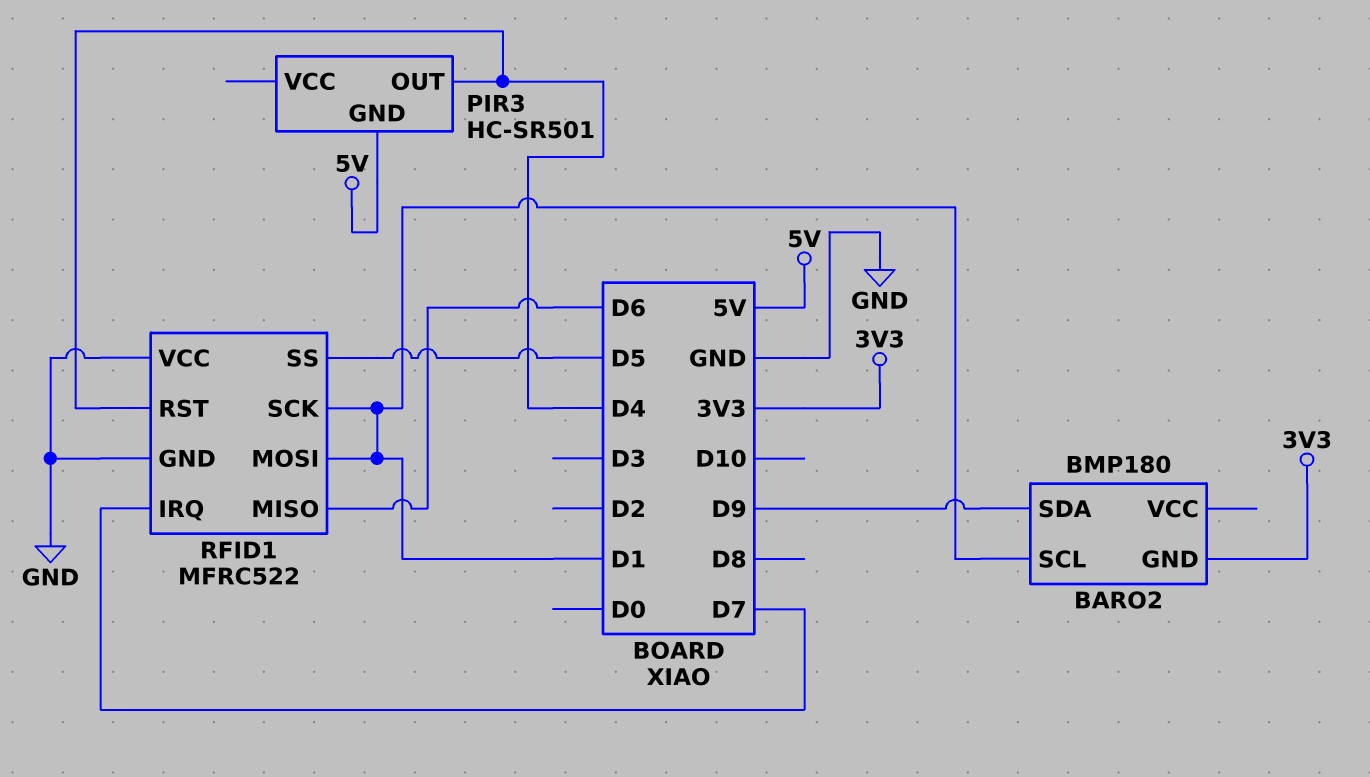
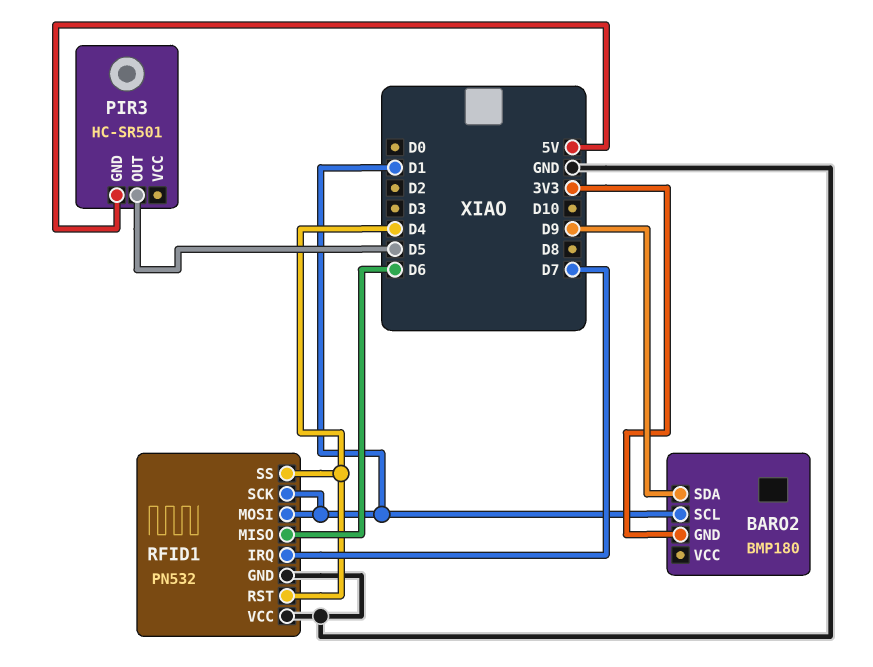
PIR3 pin OUT: D4 -> D5
RFID1: MFRC522 -> PN532
RFID1 pin SS: D5 -> D4

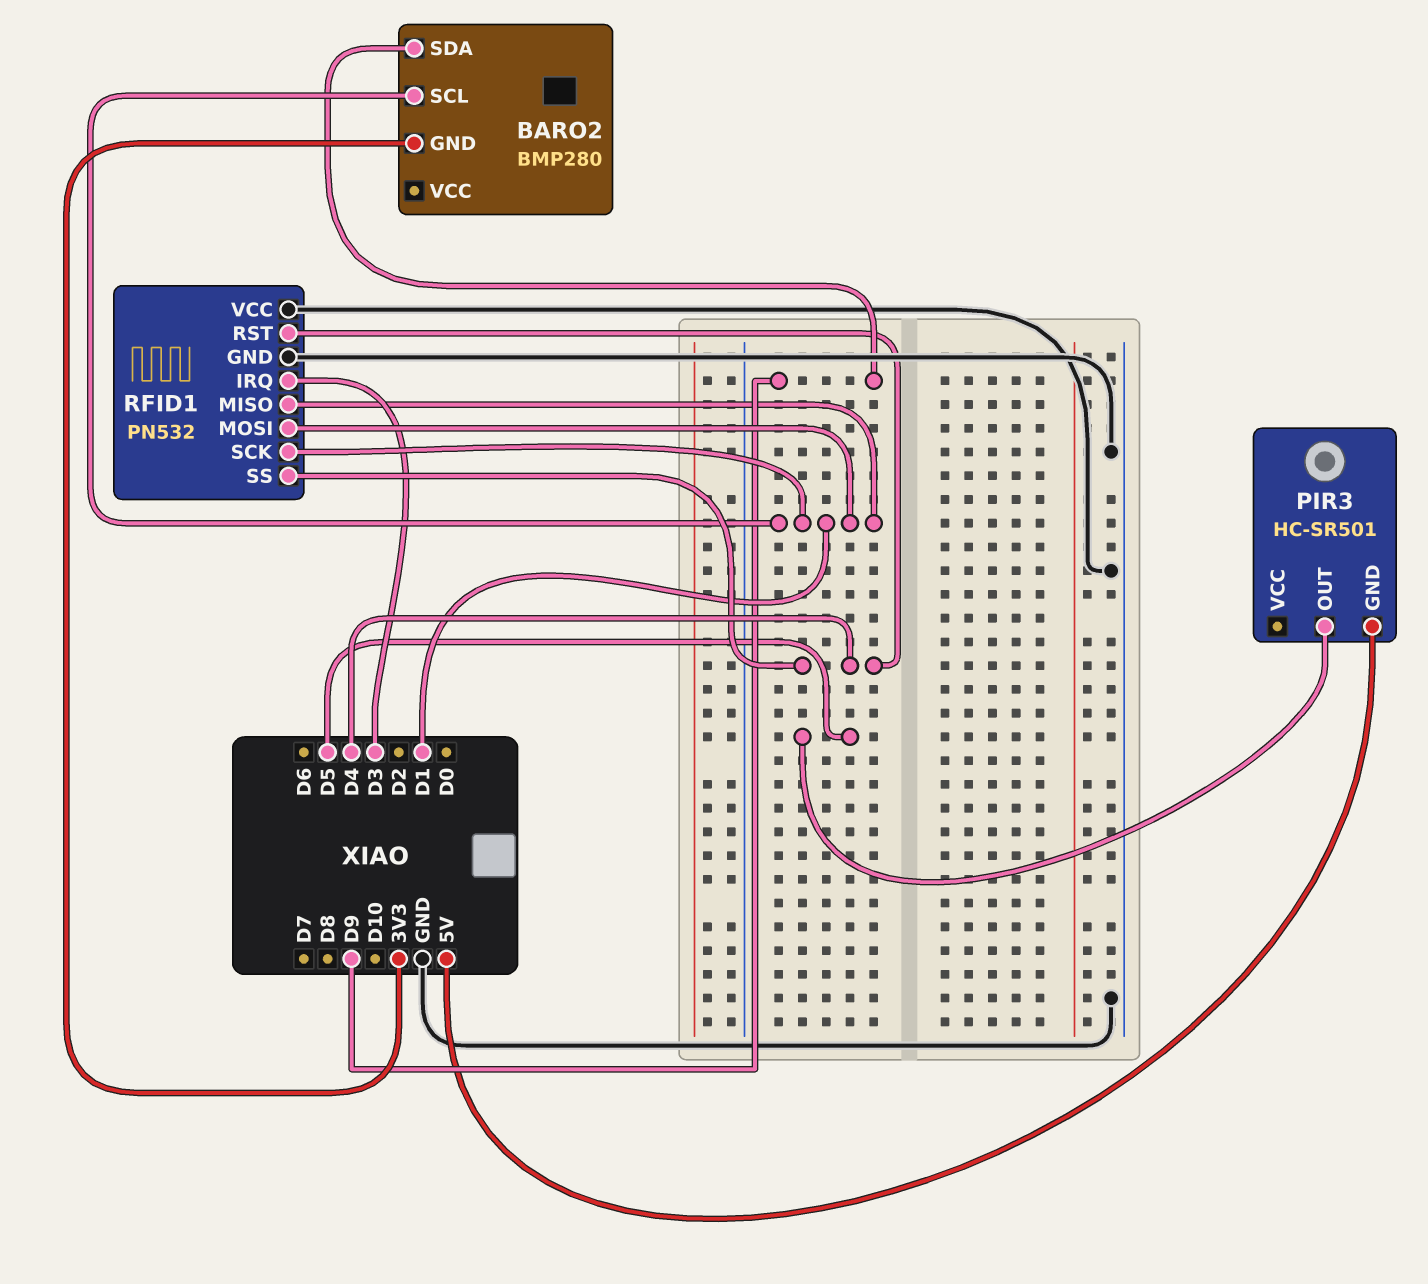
BARO2: BMP180 -> BMP280
RFID1 pin IRQ: D7 -> D3
RFID1 pin MISO: D6 -> D1

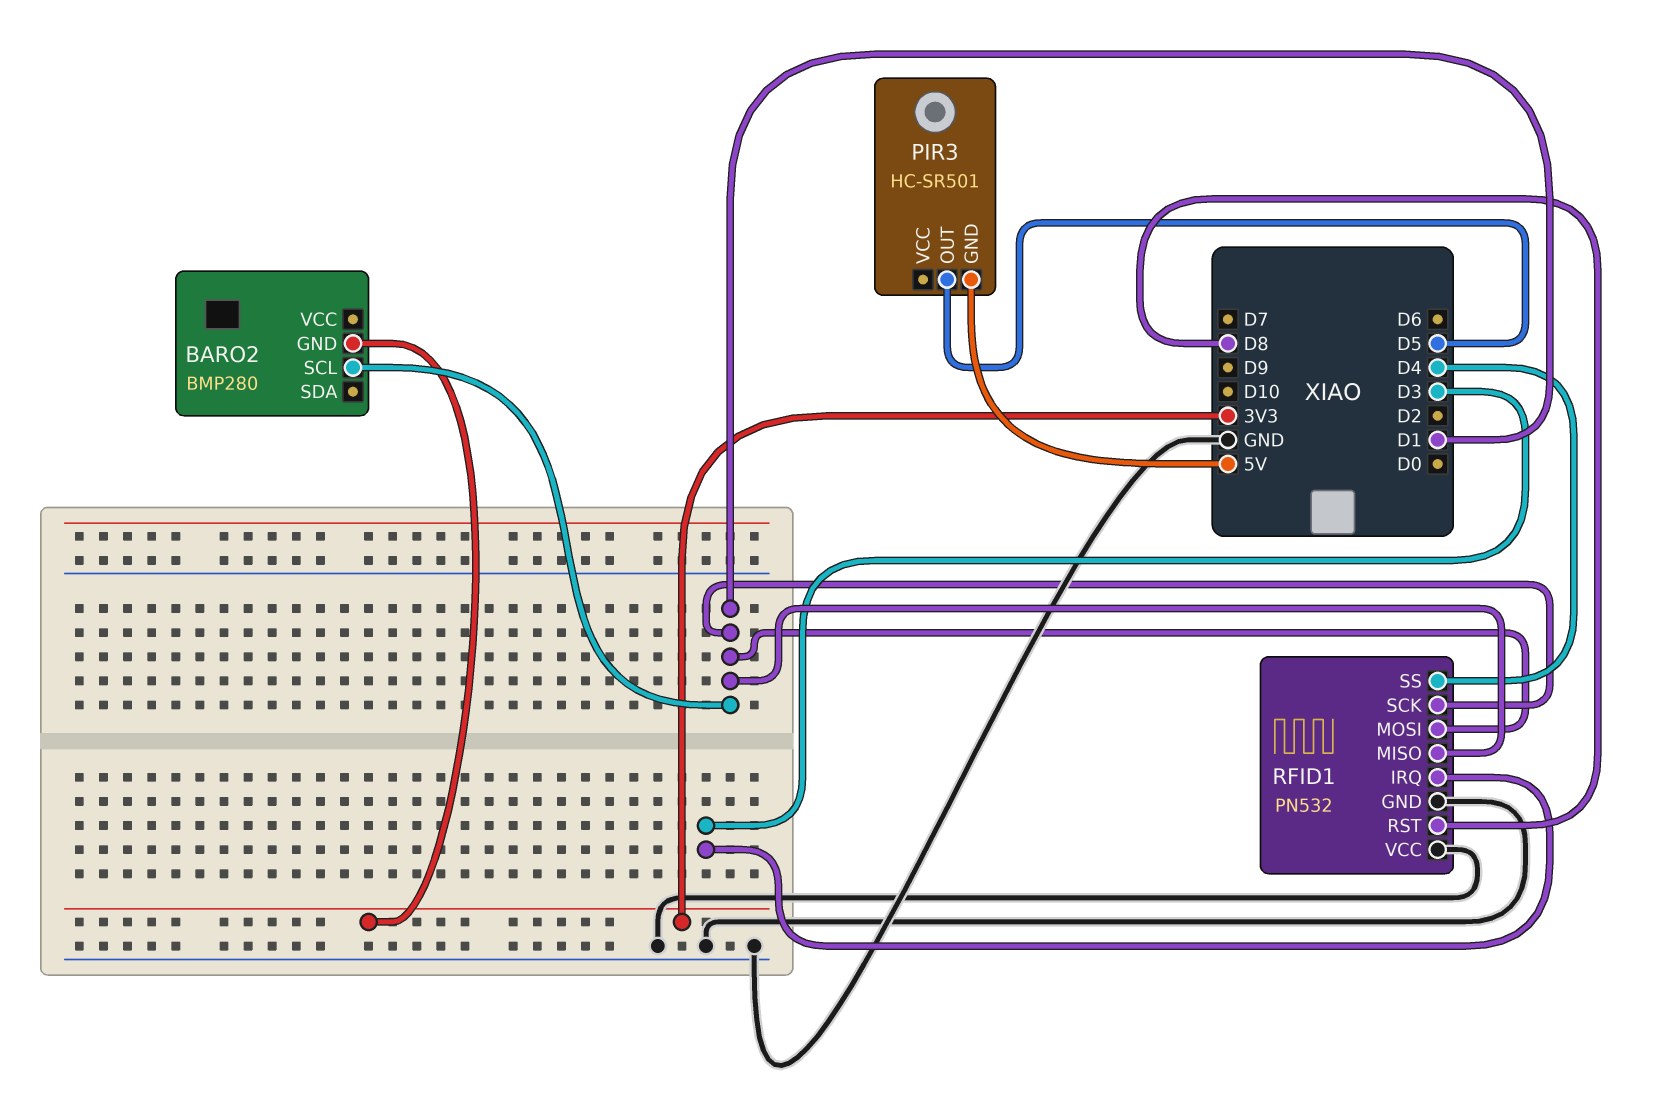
BARO2 pin SDA: D9 -> none
RFID1 pin RST: D4 -> D8

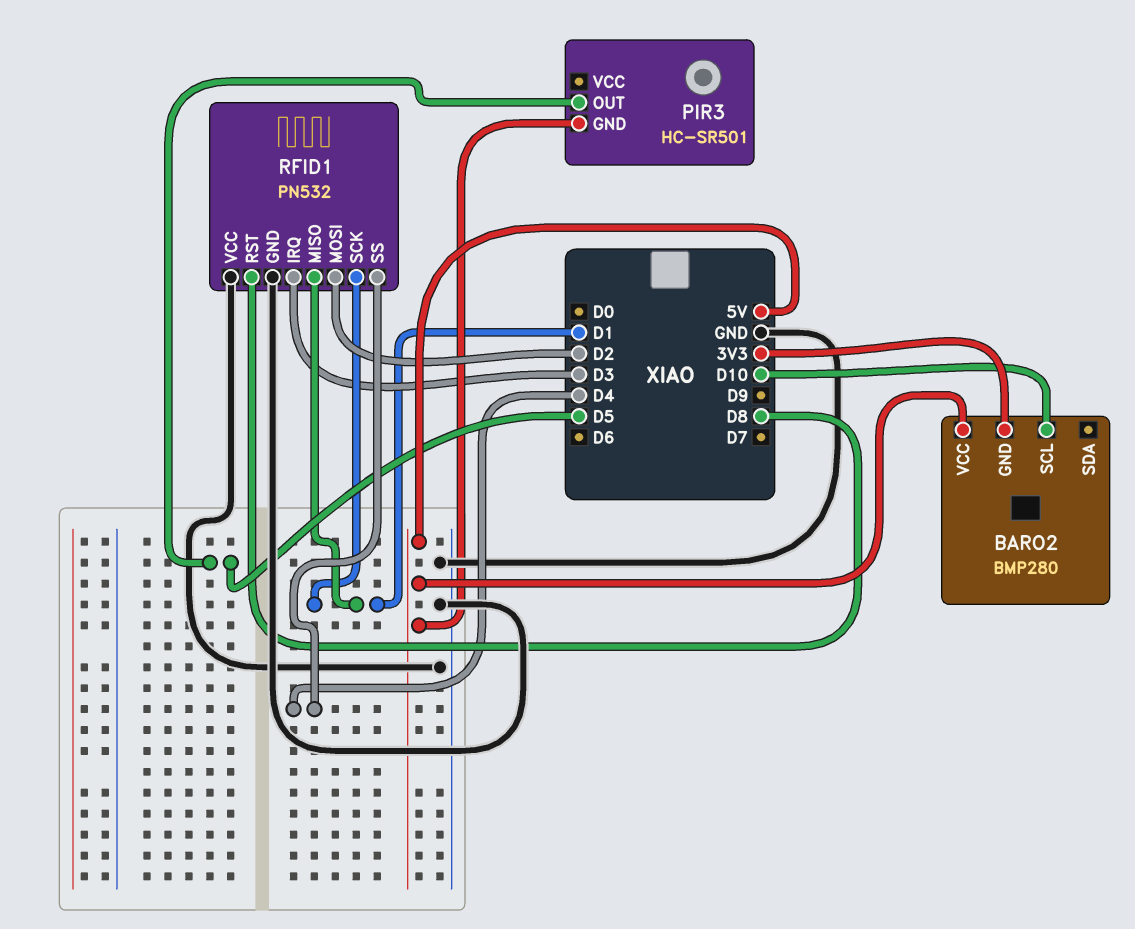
BARO2 pin SCL: D1 -> D10
BARO2 pin VCC: none -> 5V
RFID1 pin MOSI: D1 -> D2

